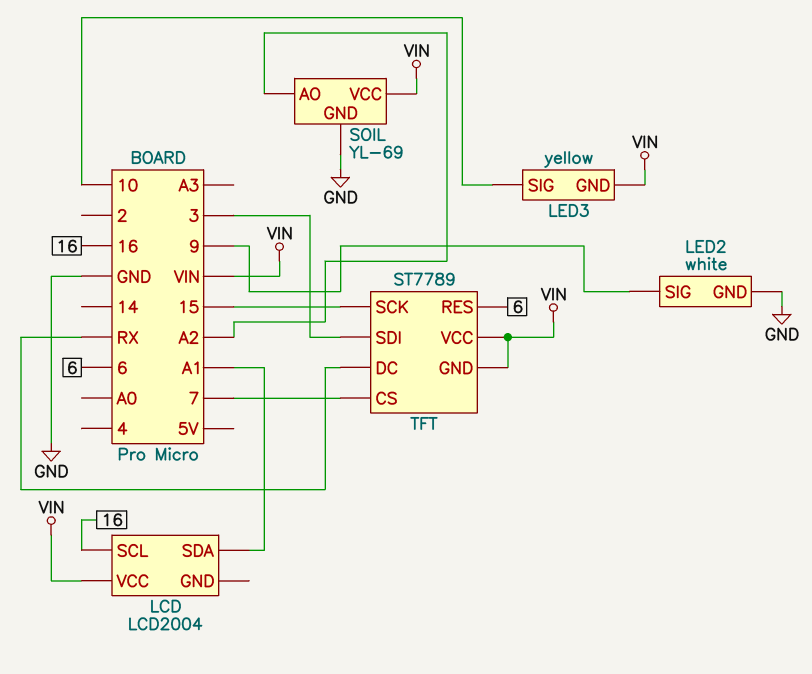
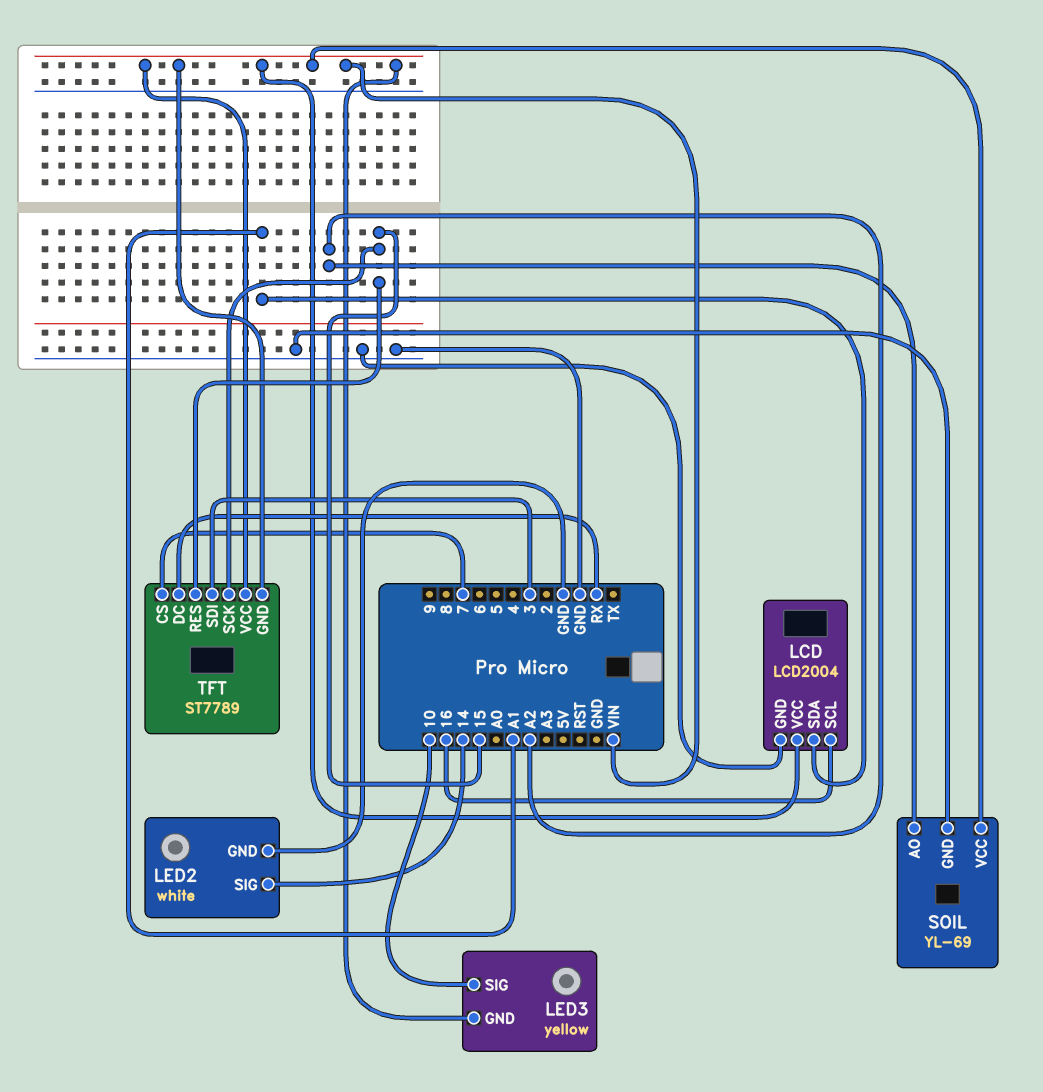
LCD pin GND: none -> GND
LED2 pin SIG: 9 -> 14
TFT pin RES: 6 -> 15

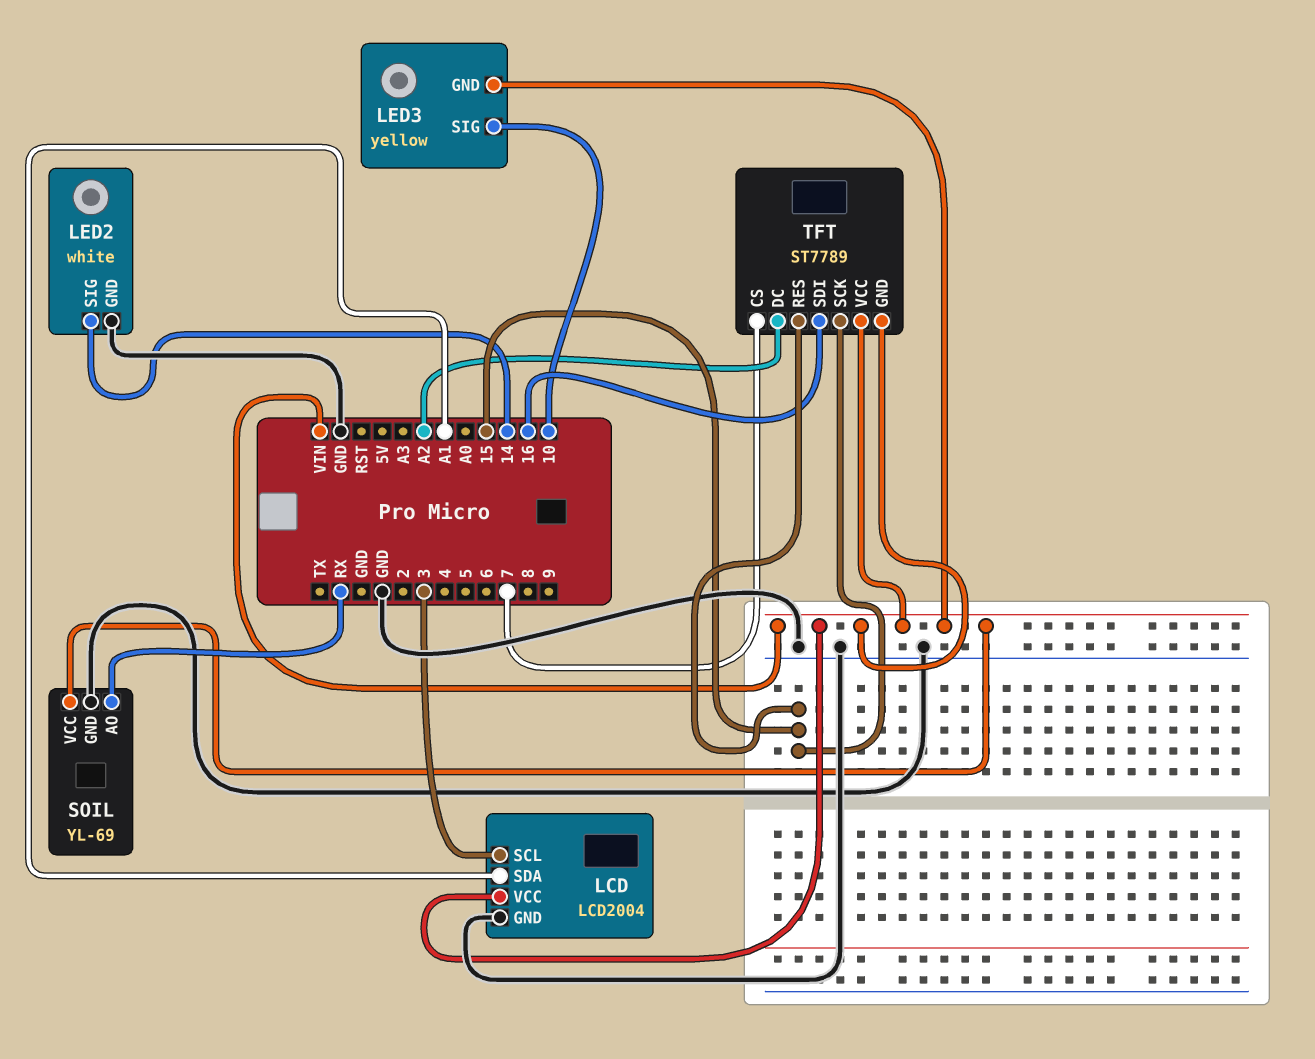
LCD pin SCL: 16 -> 3
SOIL pin AO: A2 -> RX
TFT pin DC: RX -> A2
TFT pin SDI: 3 -> 16

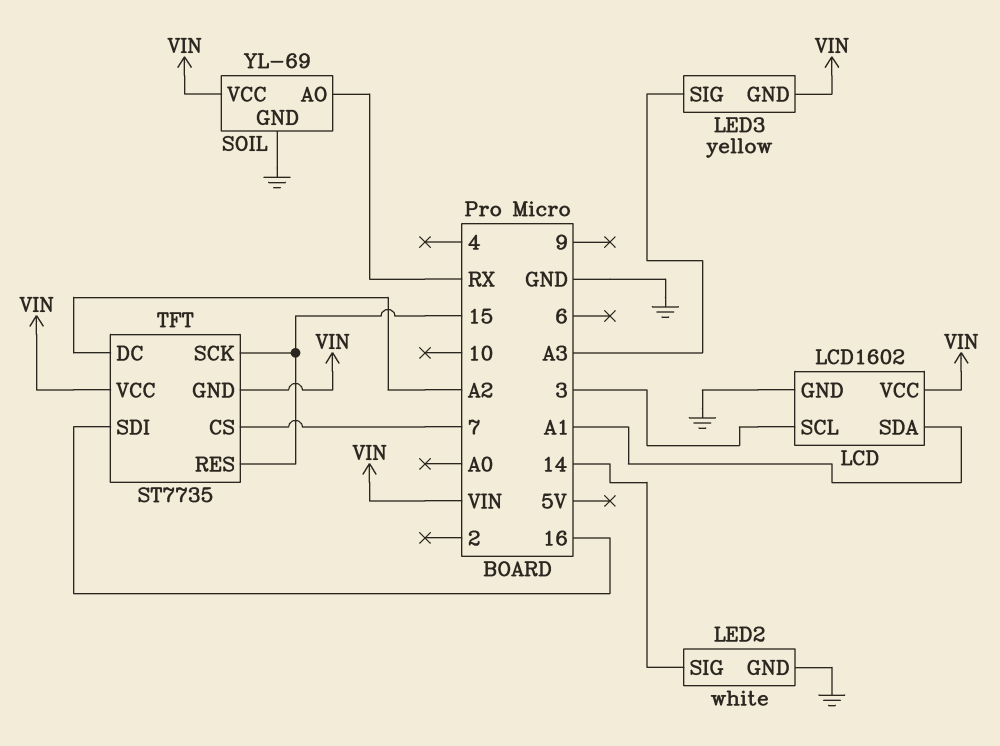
LCD: LCD2004 -> LCD1602
LED3 pin SIG: 10 -> A3
TFT: ST7789 -> ST7735

